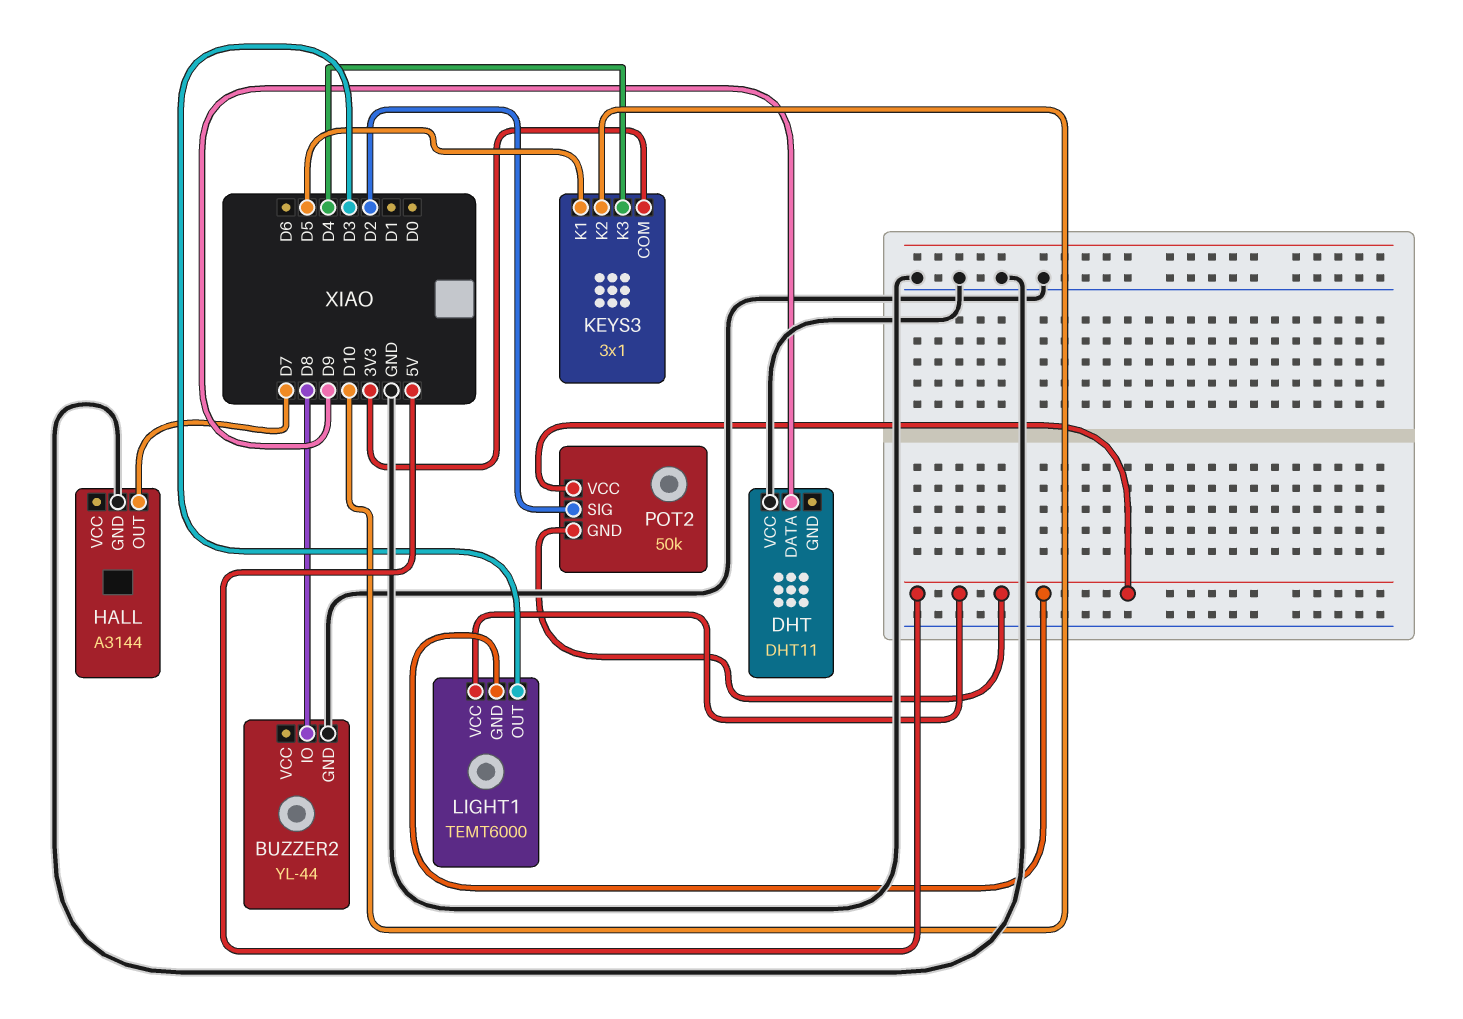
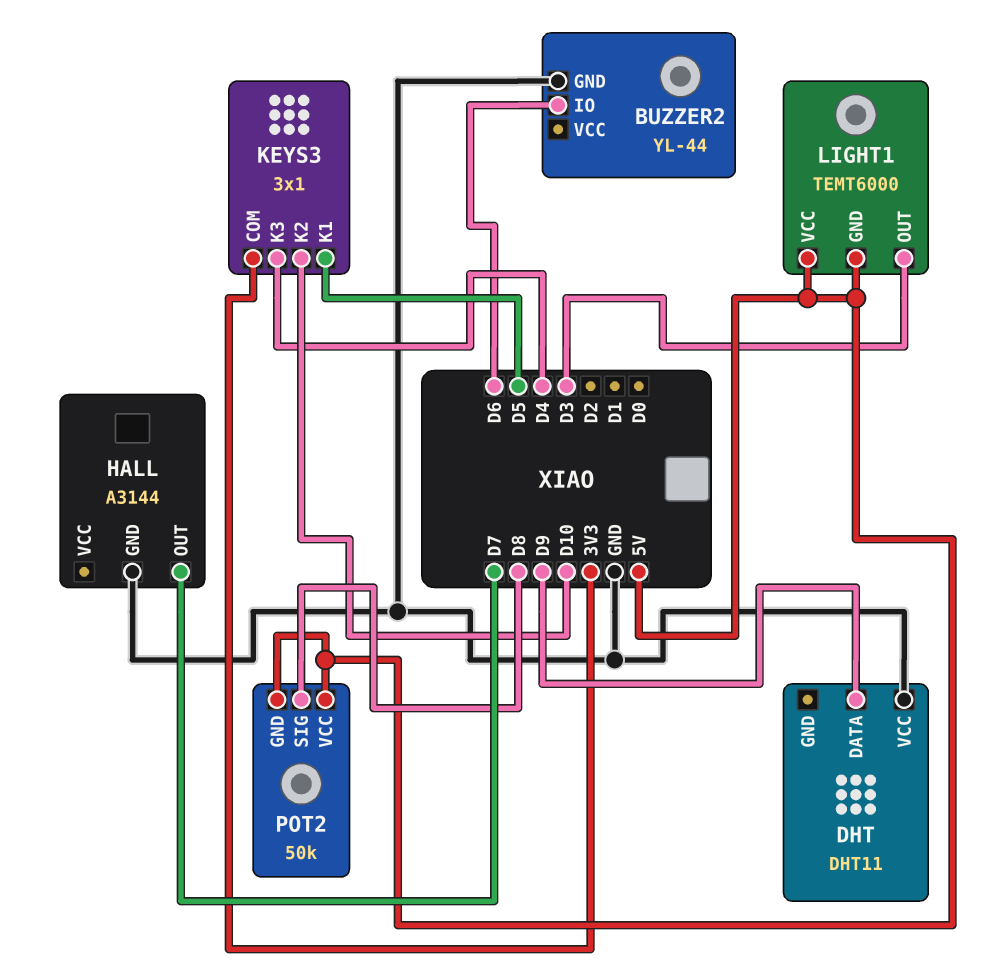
BUZZER2 pin IO: D8 -> D6
POT2 pin SIG: D2 -> D8

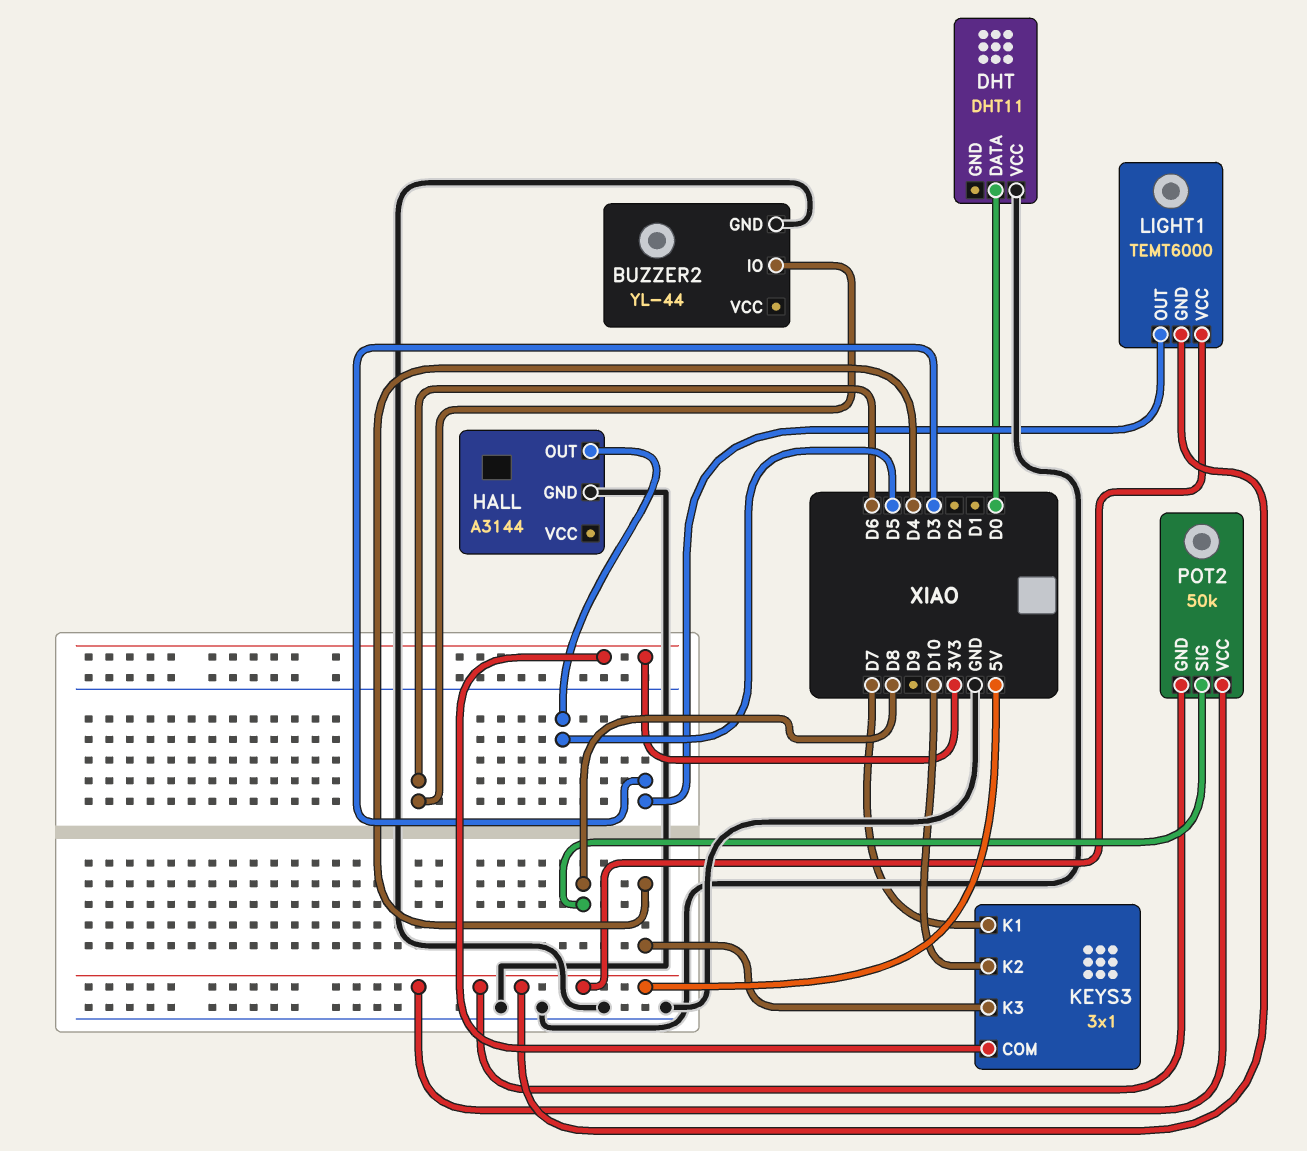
DHT pin DATA: D9 -> D0
HALL pin OUT: D7 -> D5
KEYS3 pin K1: D5 -> D7

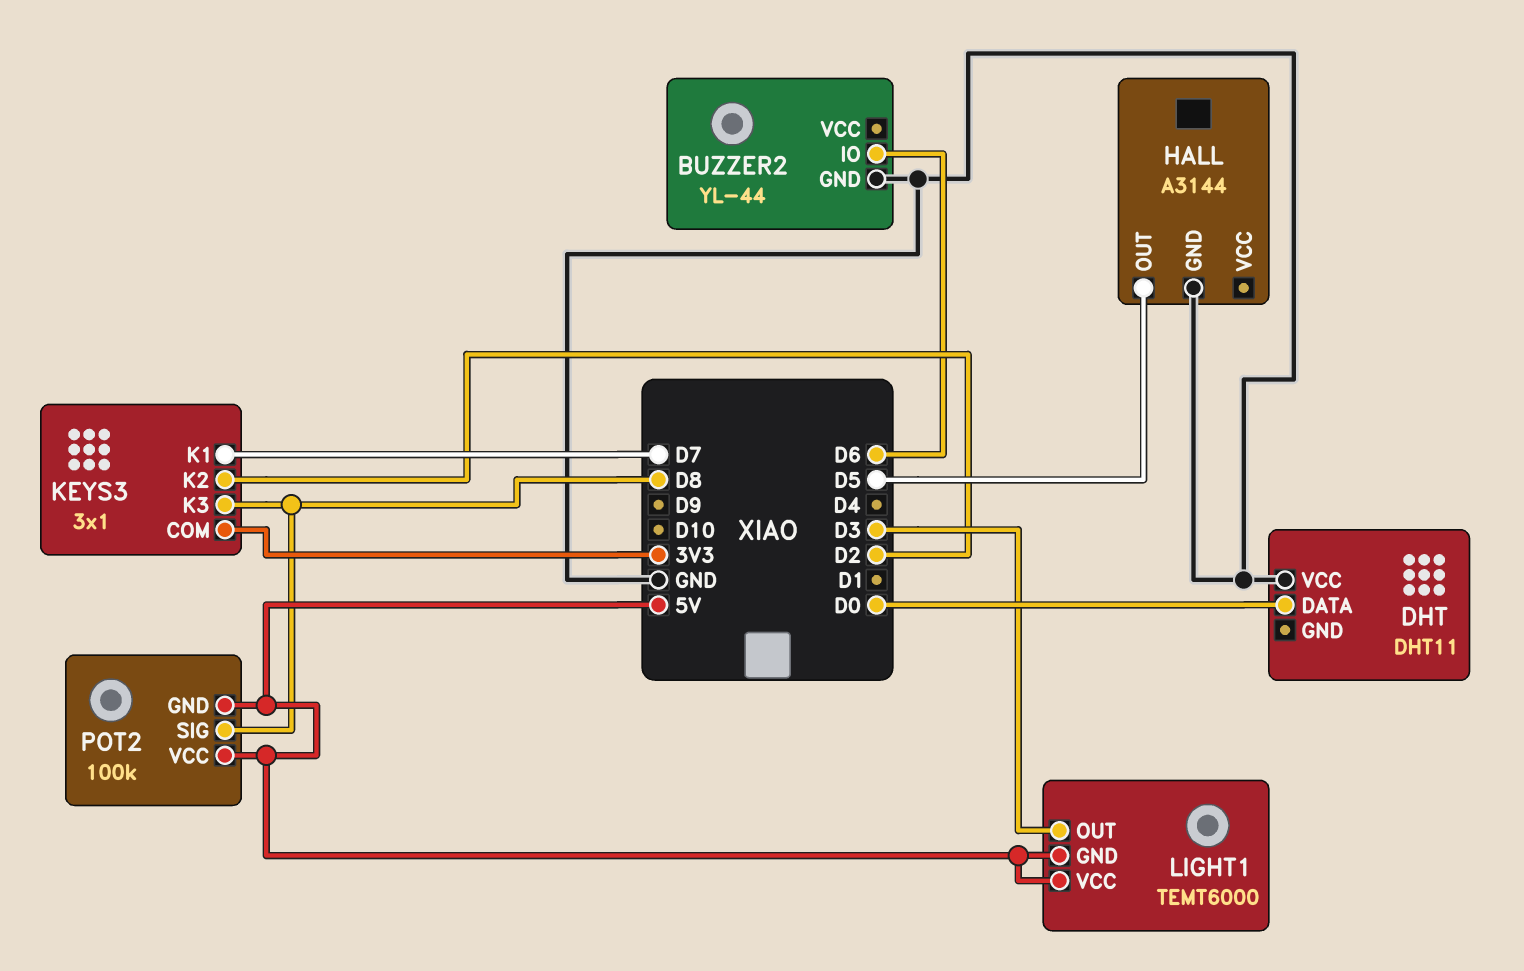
KEYS3 pin K2: D10 -> D2
KEYS3 pin K3: D4 -> D8
POT2: 50k -> 100k

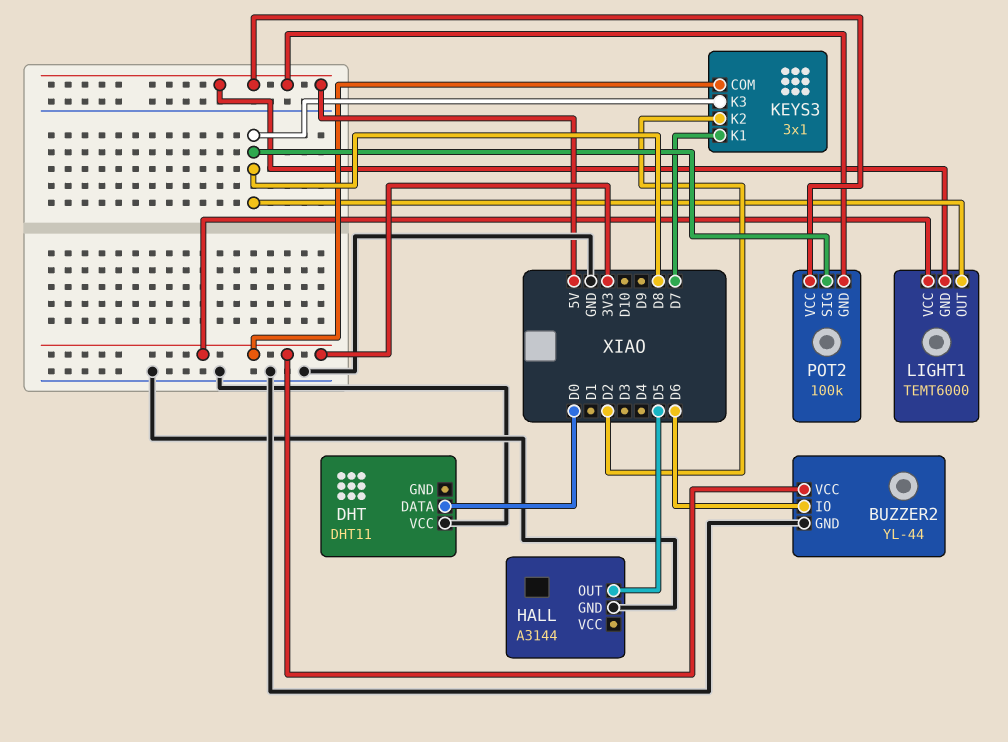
BUZZER2 pin VCC: none -> 3V3
LIGHT1 pin OUT: D3 -> D8
LIGHT1 pin VCC: 5V -> 3V3

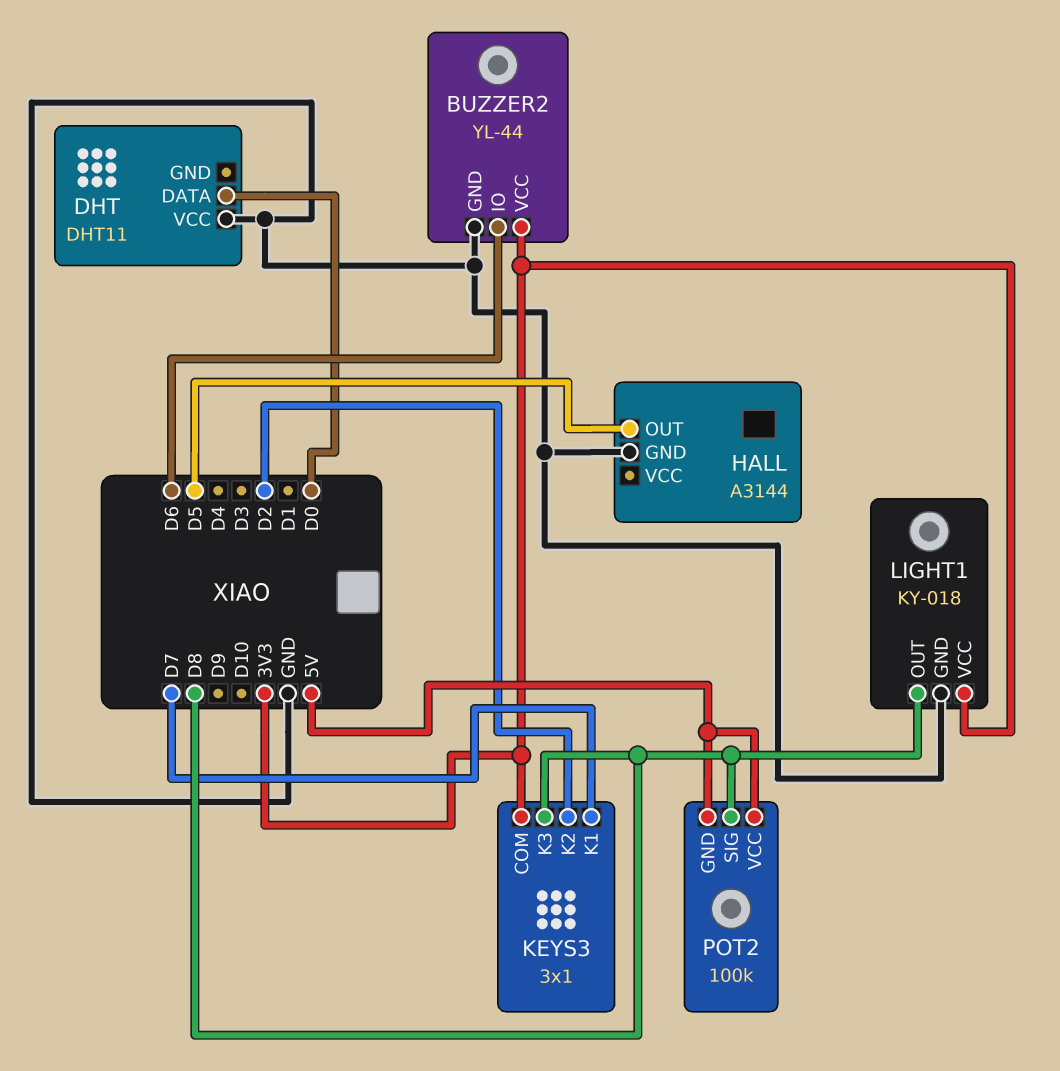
LIGHT1: TEMT6000 -> KY-018
LIGHT1 pin GND: 5V -> GND

